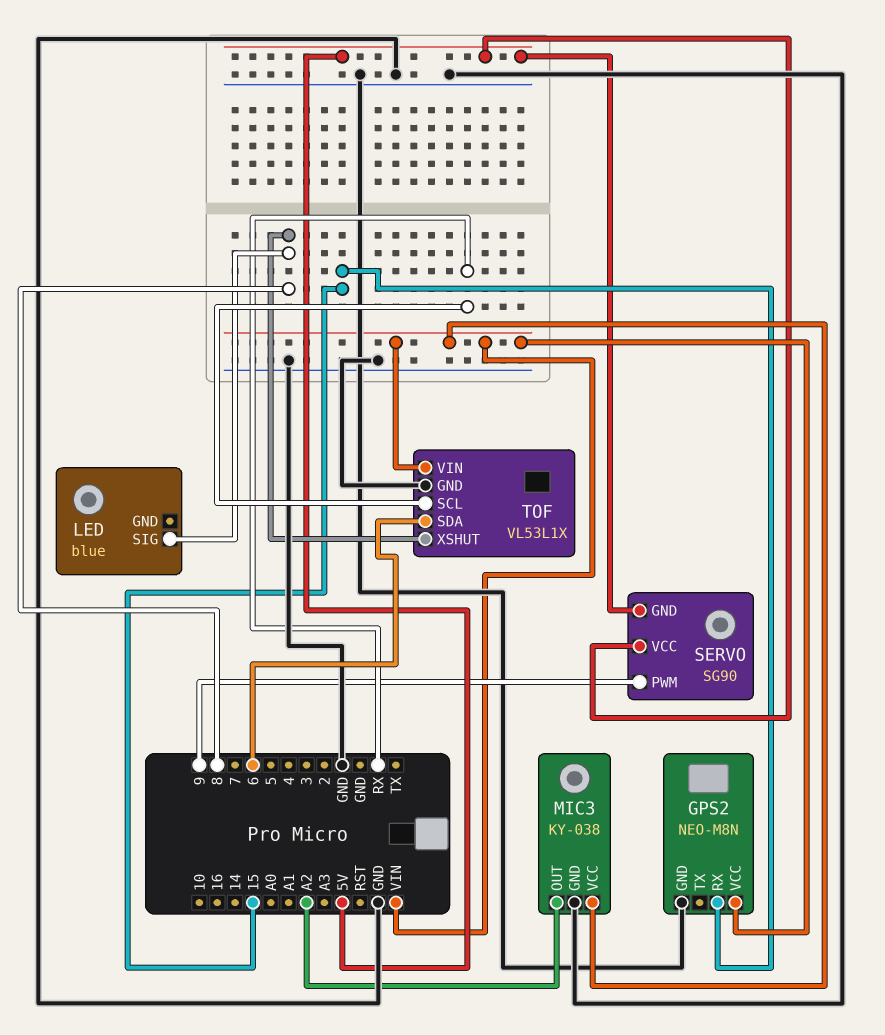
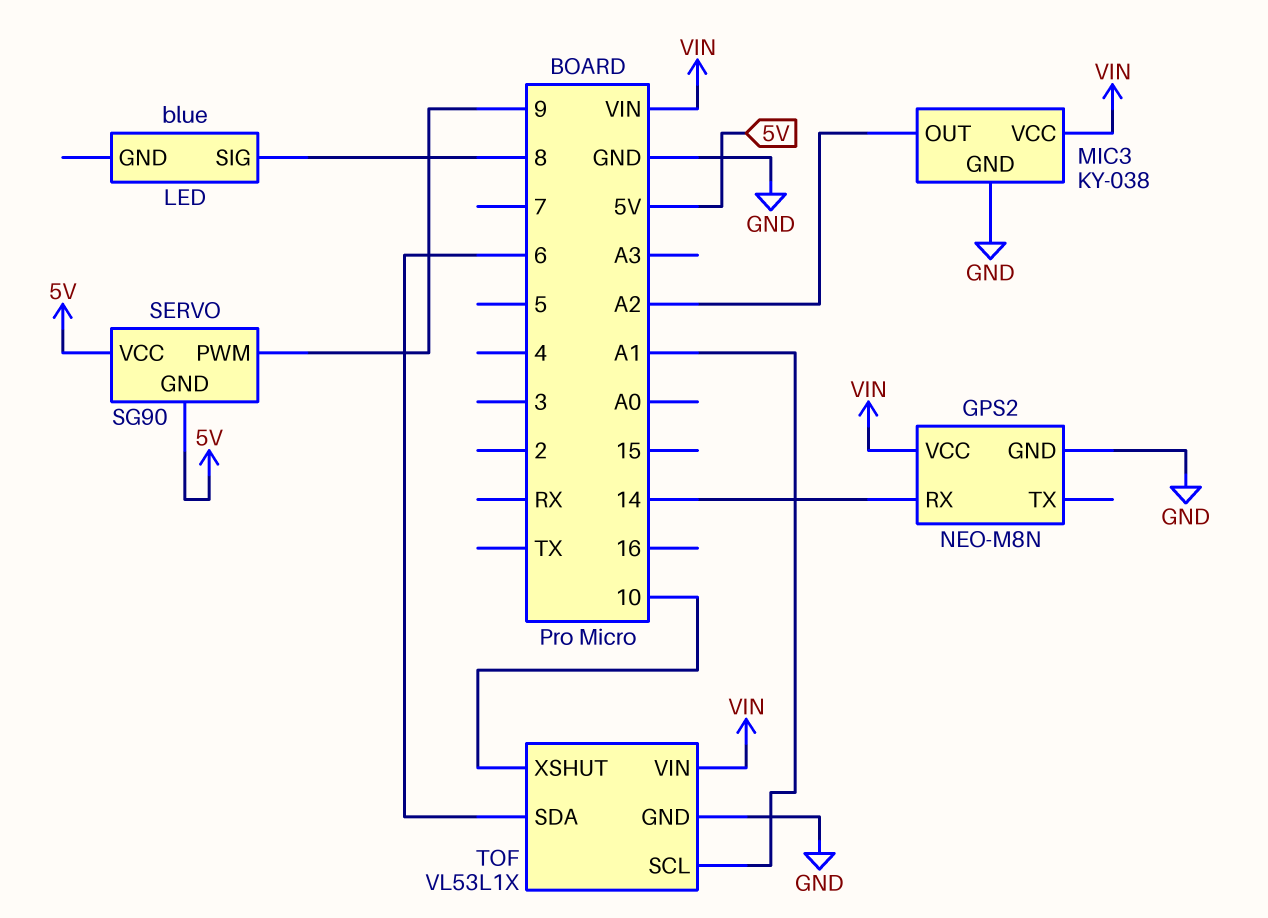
GPS2 pin RX: 15 -> 14
TOF pin SCL: RX -> A1
TOF pin XSHUT: 8 -> 10

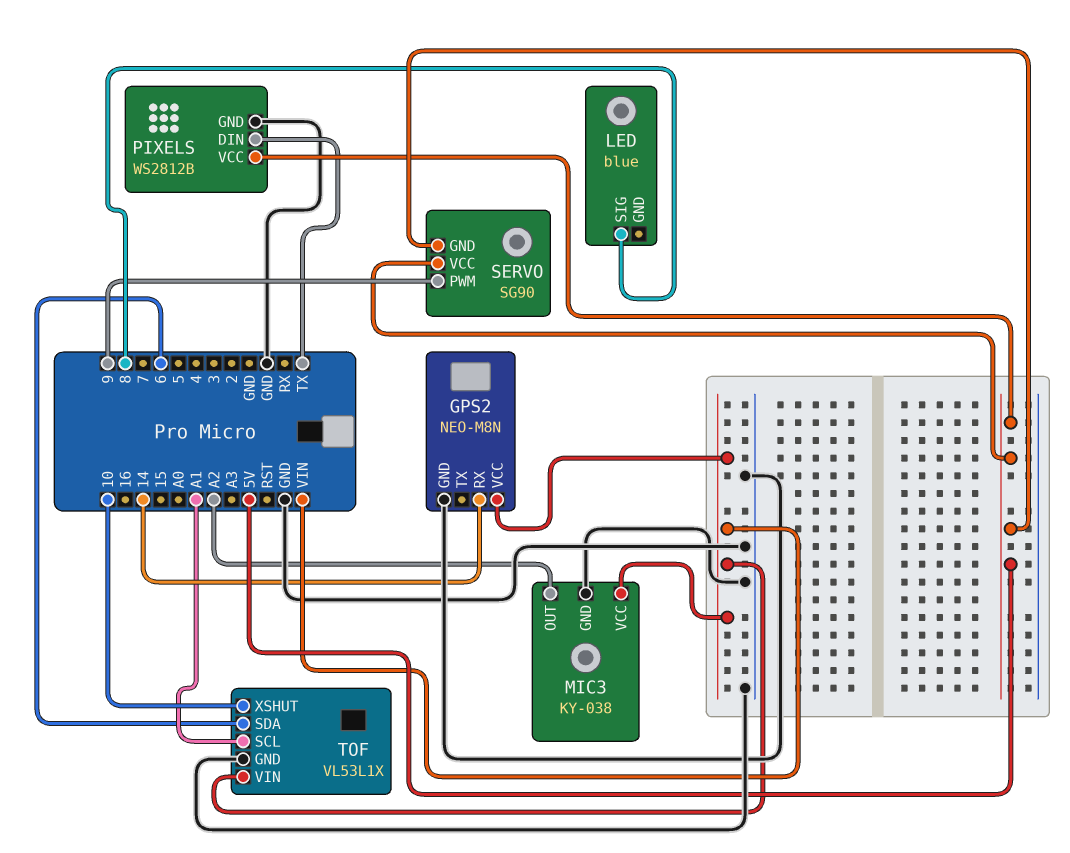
PIXELS: none -> WS2812B
PIXELS pin DIN: none -> TX
PIXELS pin GND: none -> GND
PIXELS pin VCC: none -> 5V

